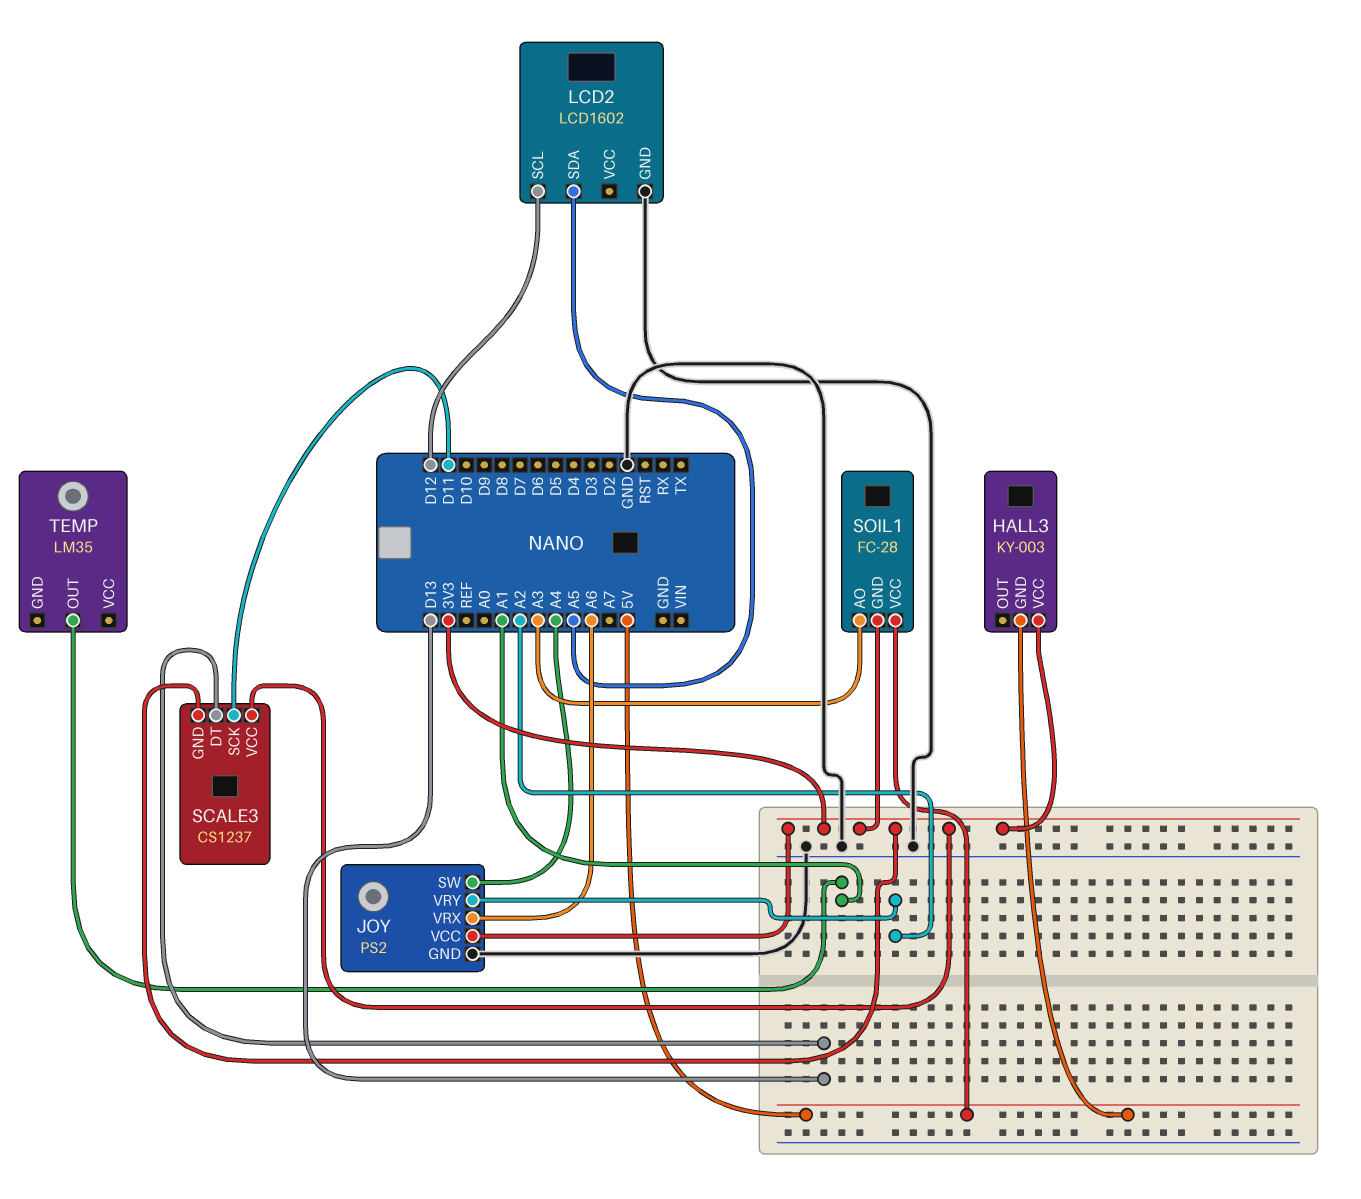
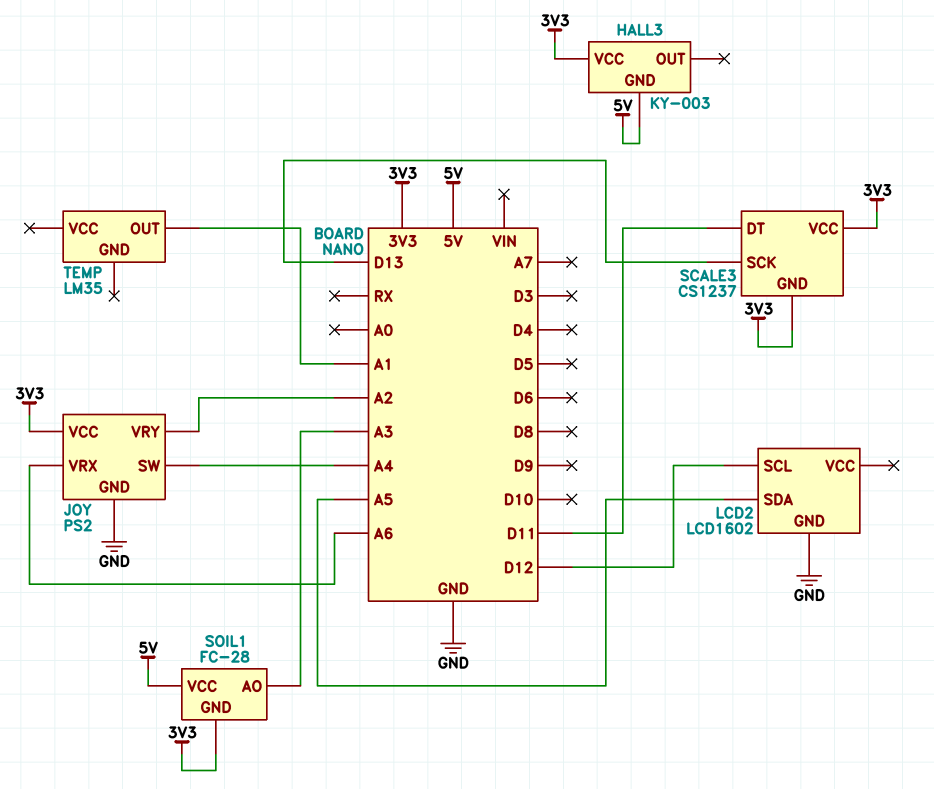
SCALE3 pin DT: D13 -> D11
SCALE3 pin SCK: D11 -> D13

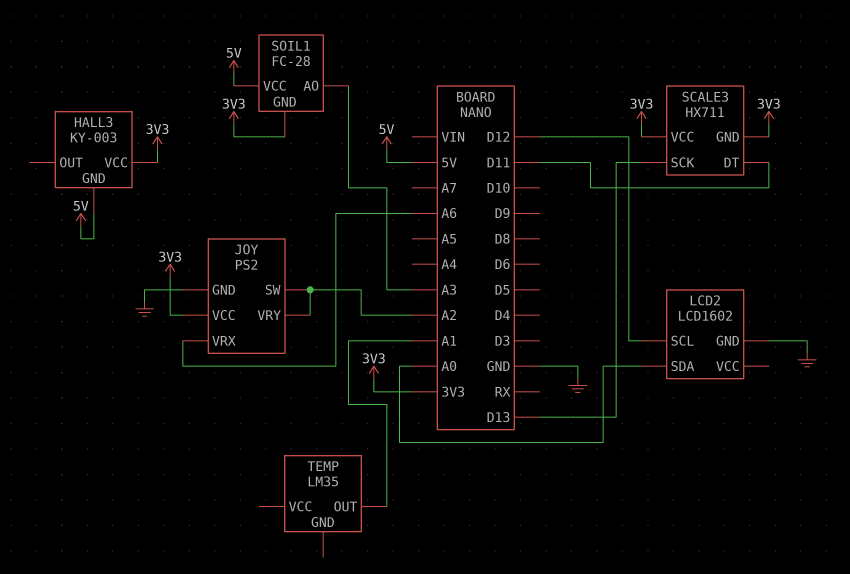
JOY pin SW: A4 -> A2
LCD2 pin SDA: A5 -> A0
SCALE3: CS1237 -> HX711

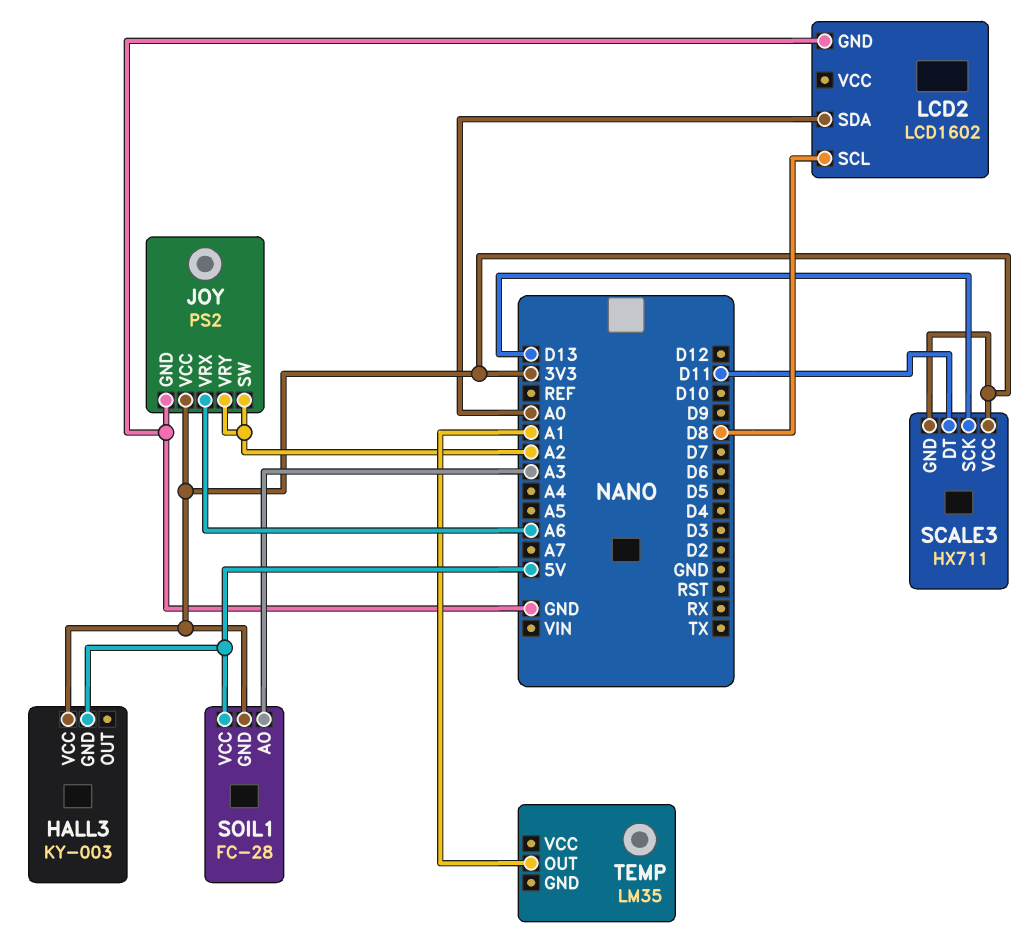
LCD2 pin SCL: D12 -> D8

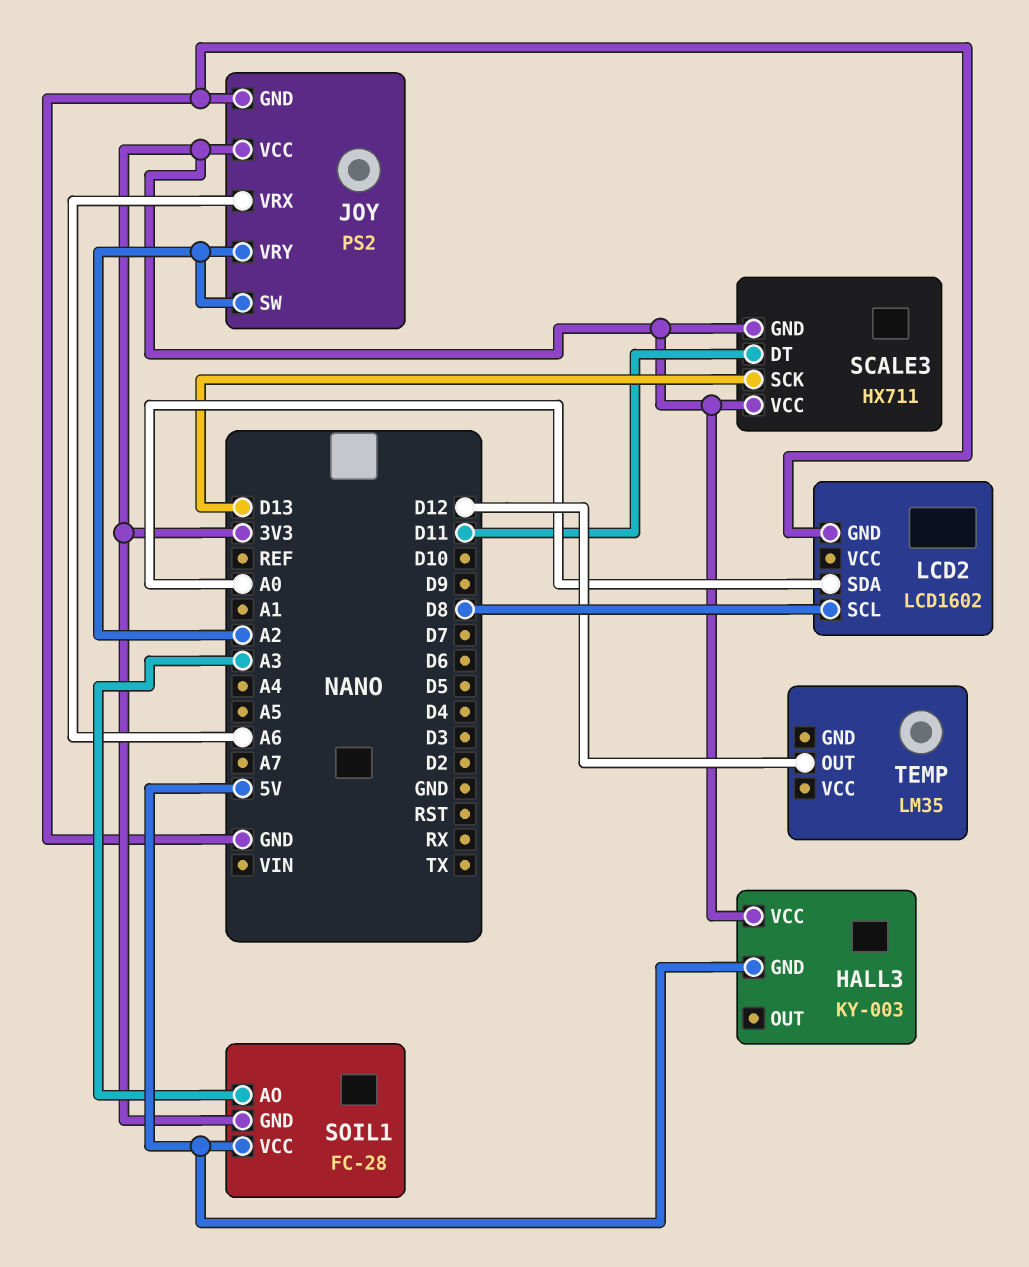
TEMP pin OUT: A1 -> D12

